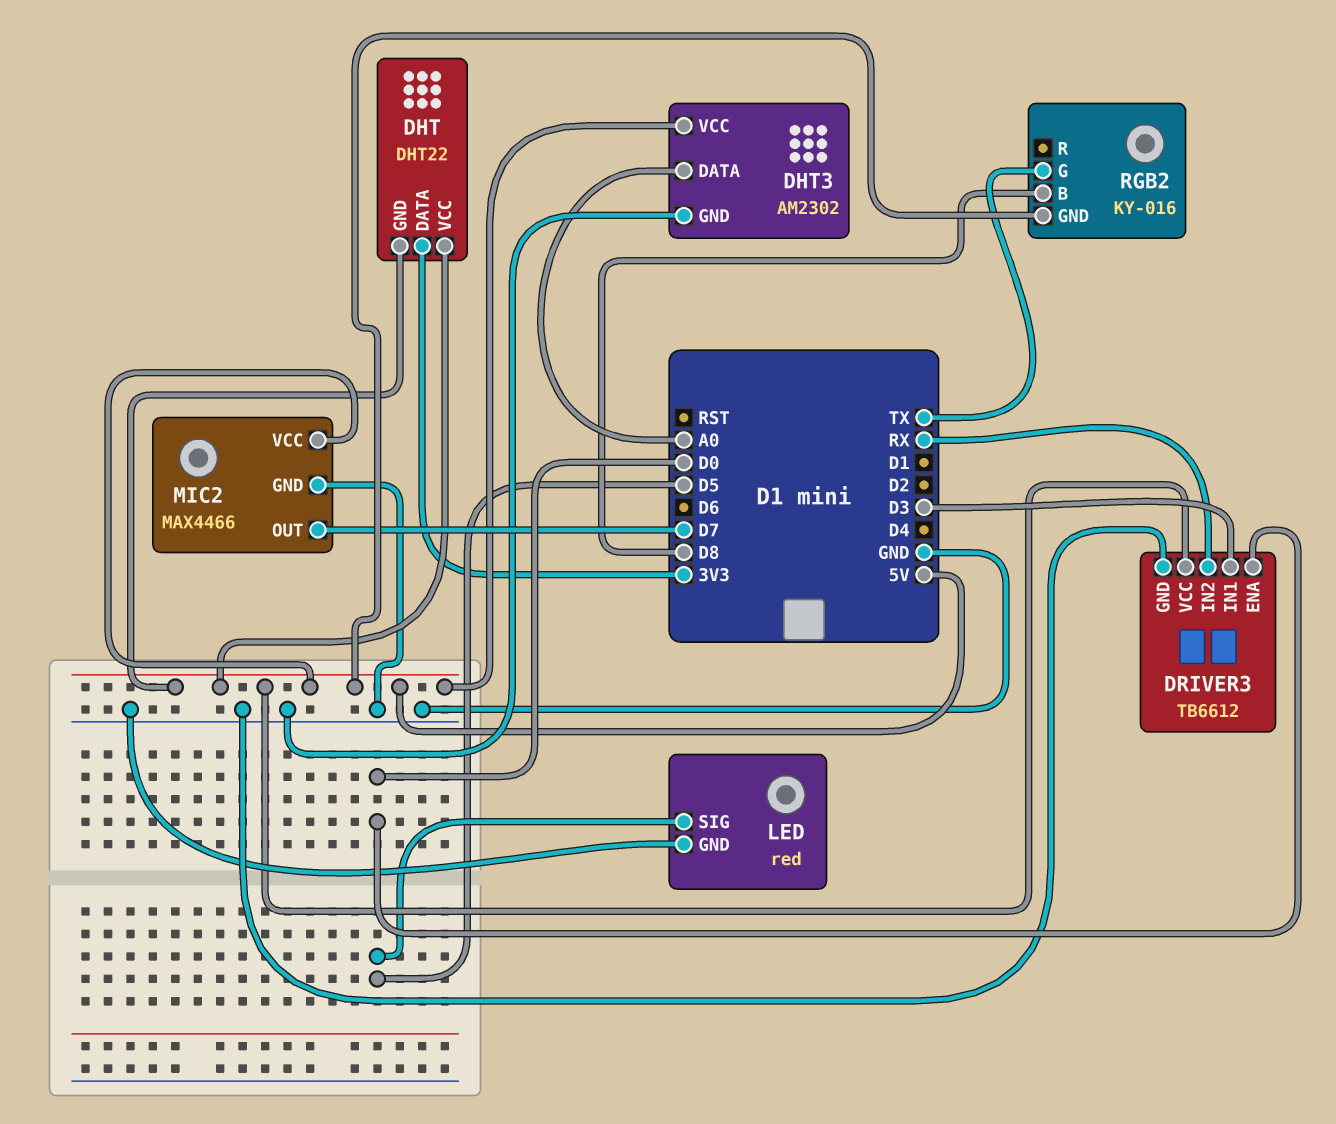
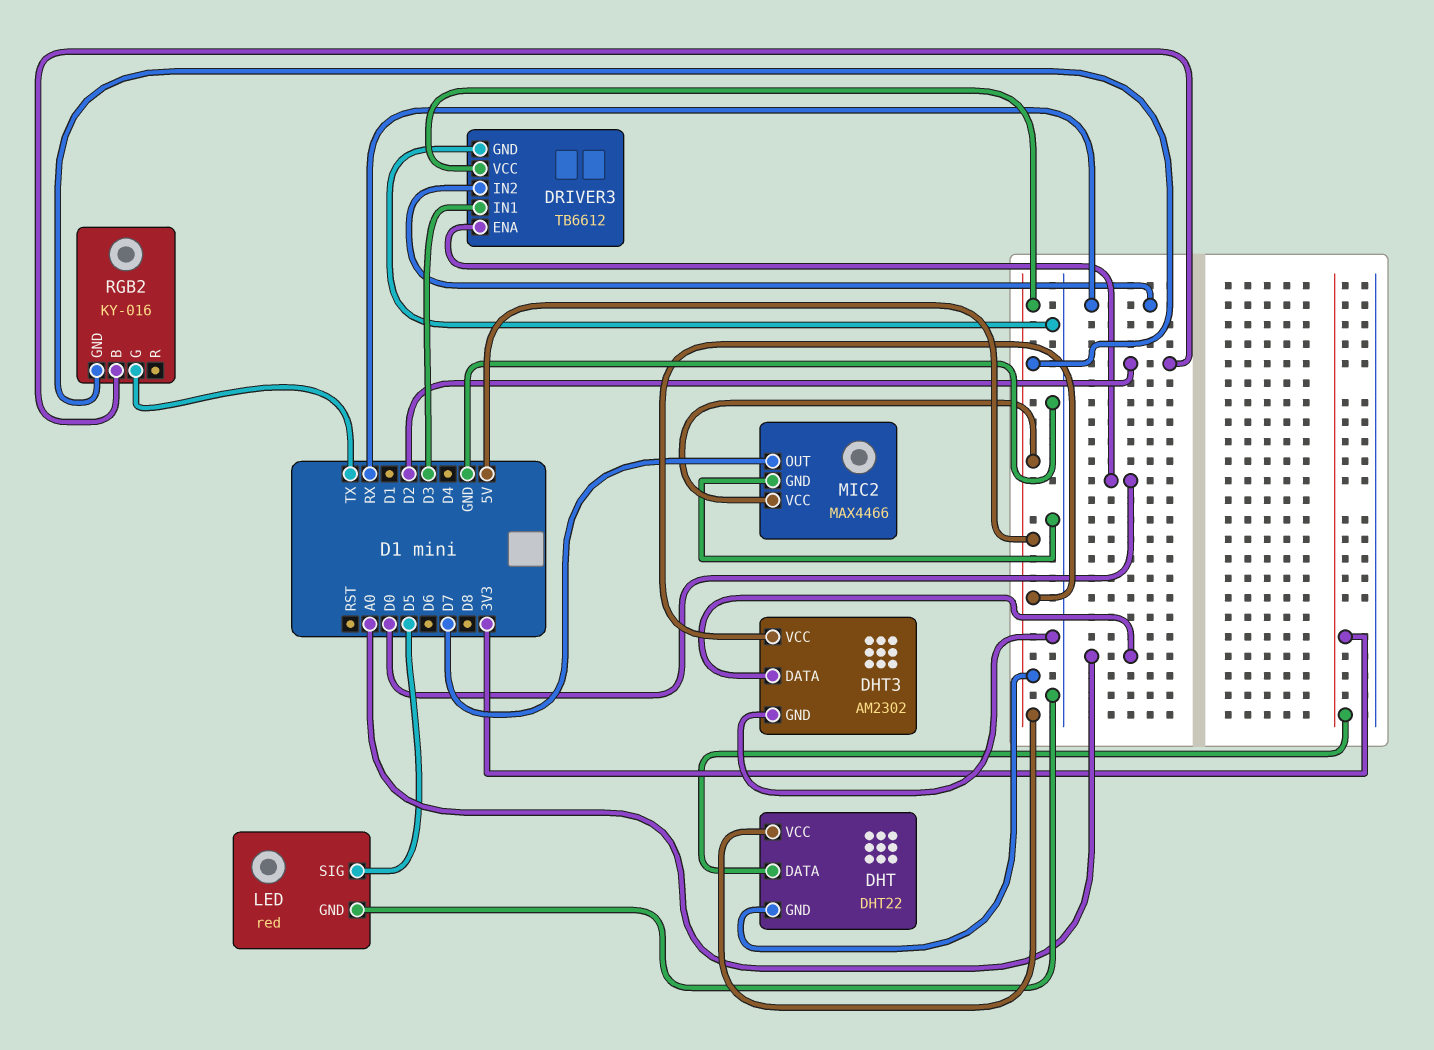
RGB2 pin B: D8 -> D2

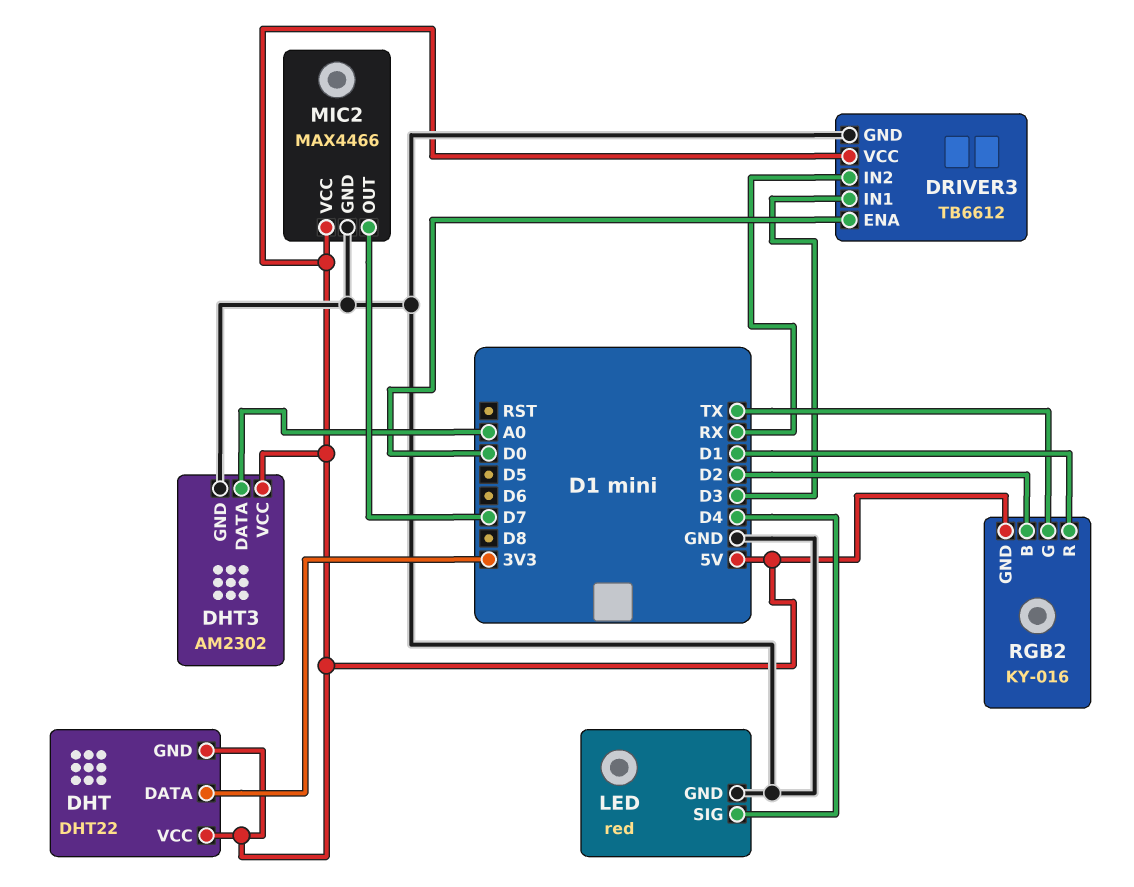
LED pin SIG: D5 -> D4
RGB2 pin R: none -> D1

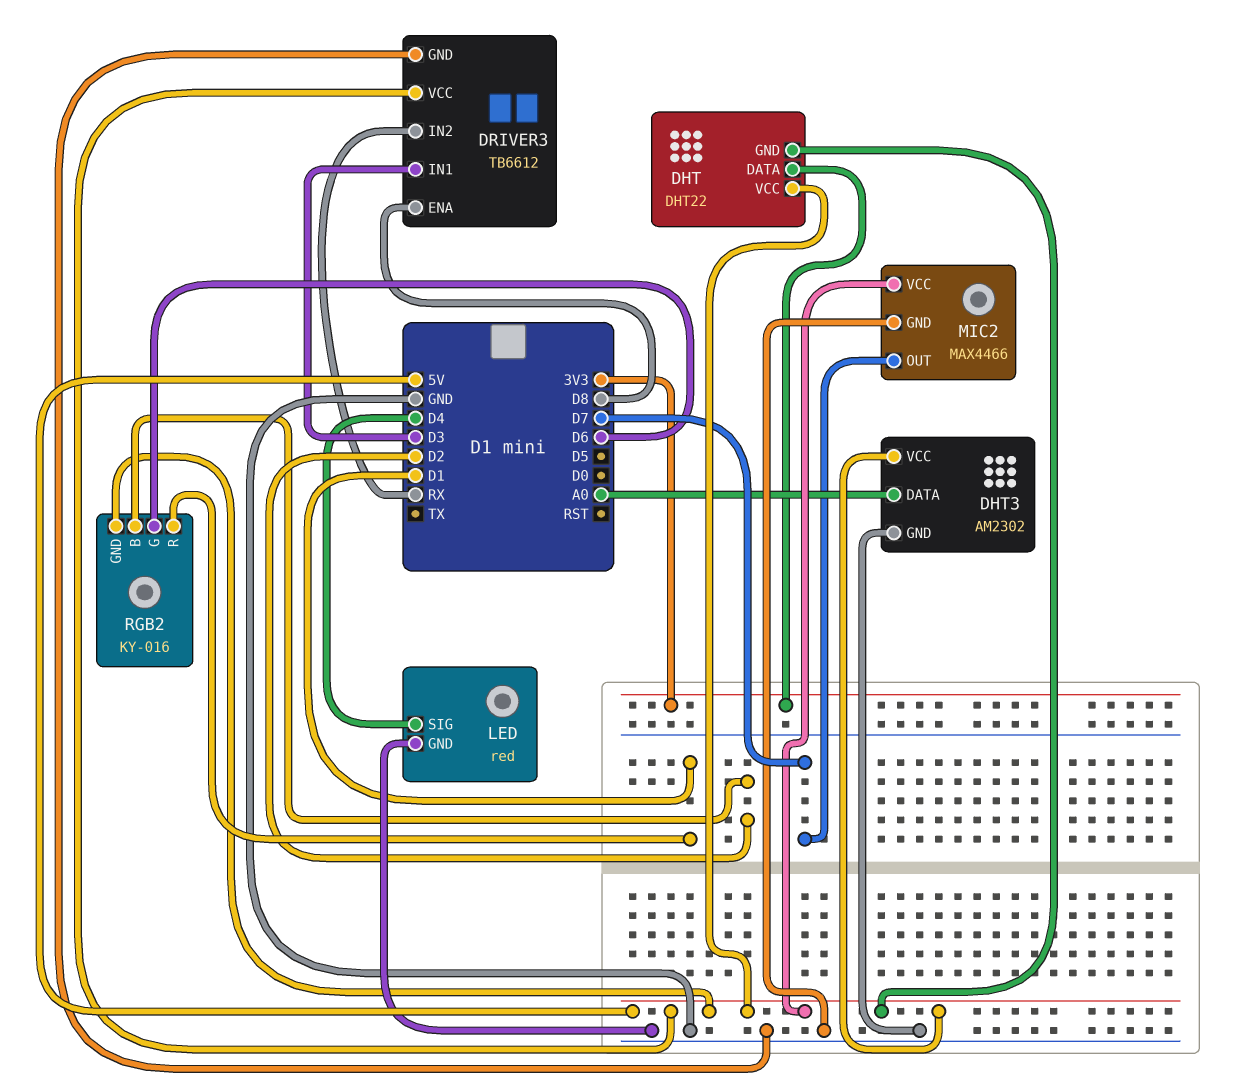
DRIVER3 pin ENA: D0 -> D8
RGB2 pin G: TX -> D6

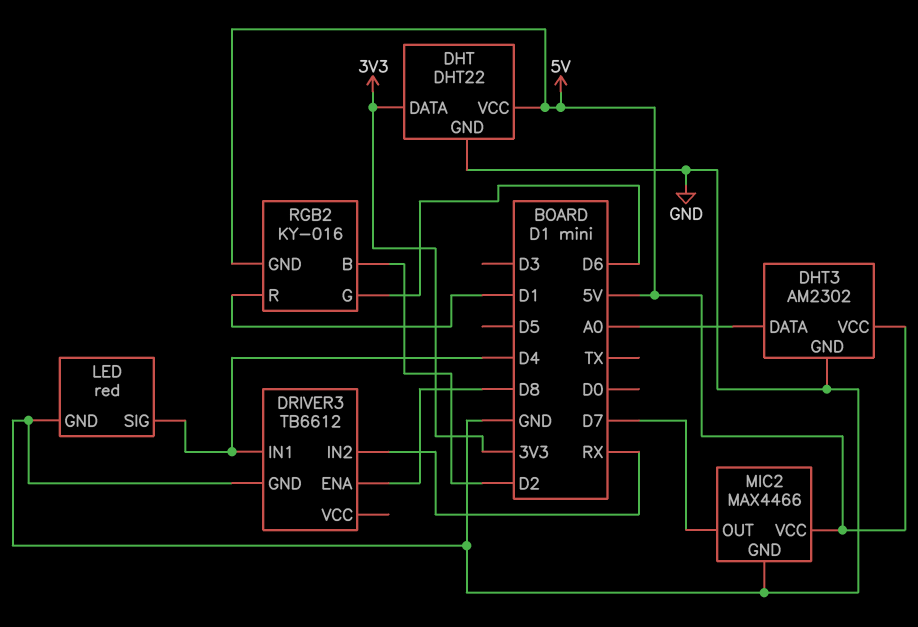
DHT pin GND: 5V -> GND
DRIVER3 pin IN1: D3 -> D4
DRIVER3 pin VCC: 5V -> none

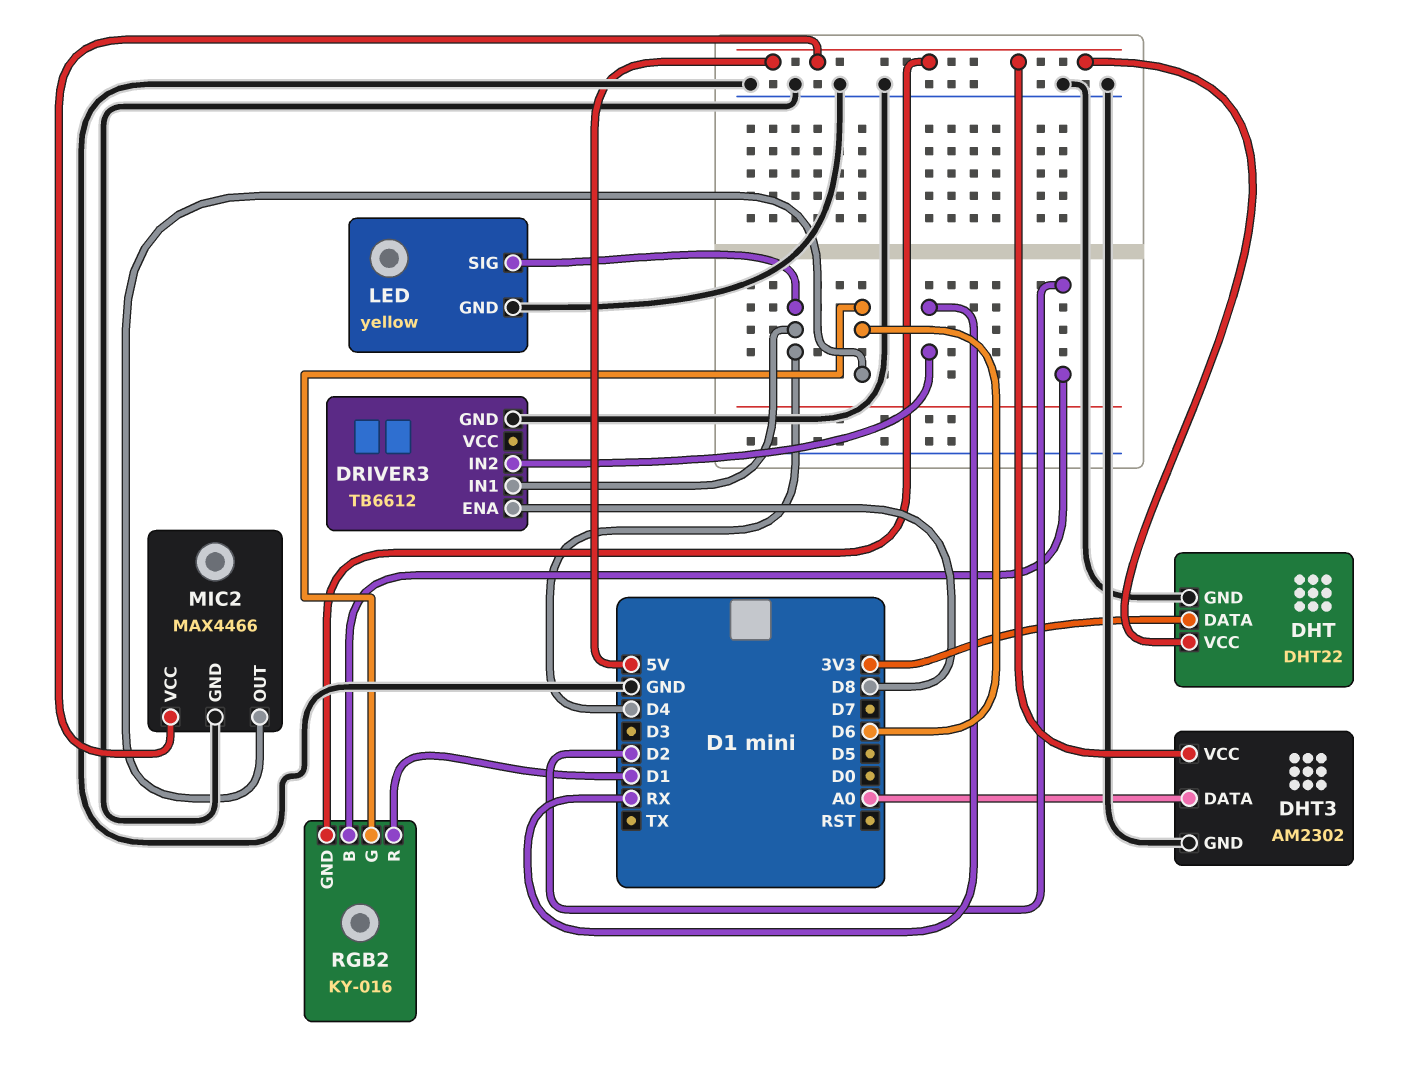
LED: red -> yellow
MIC2 pin OUT: D7 -> D6

